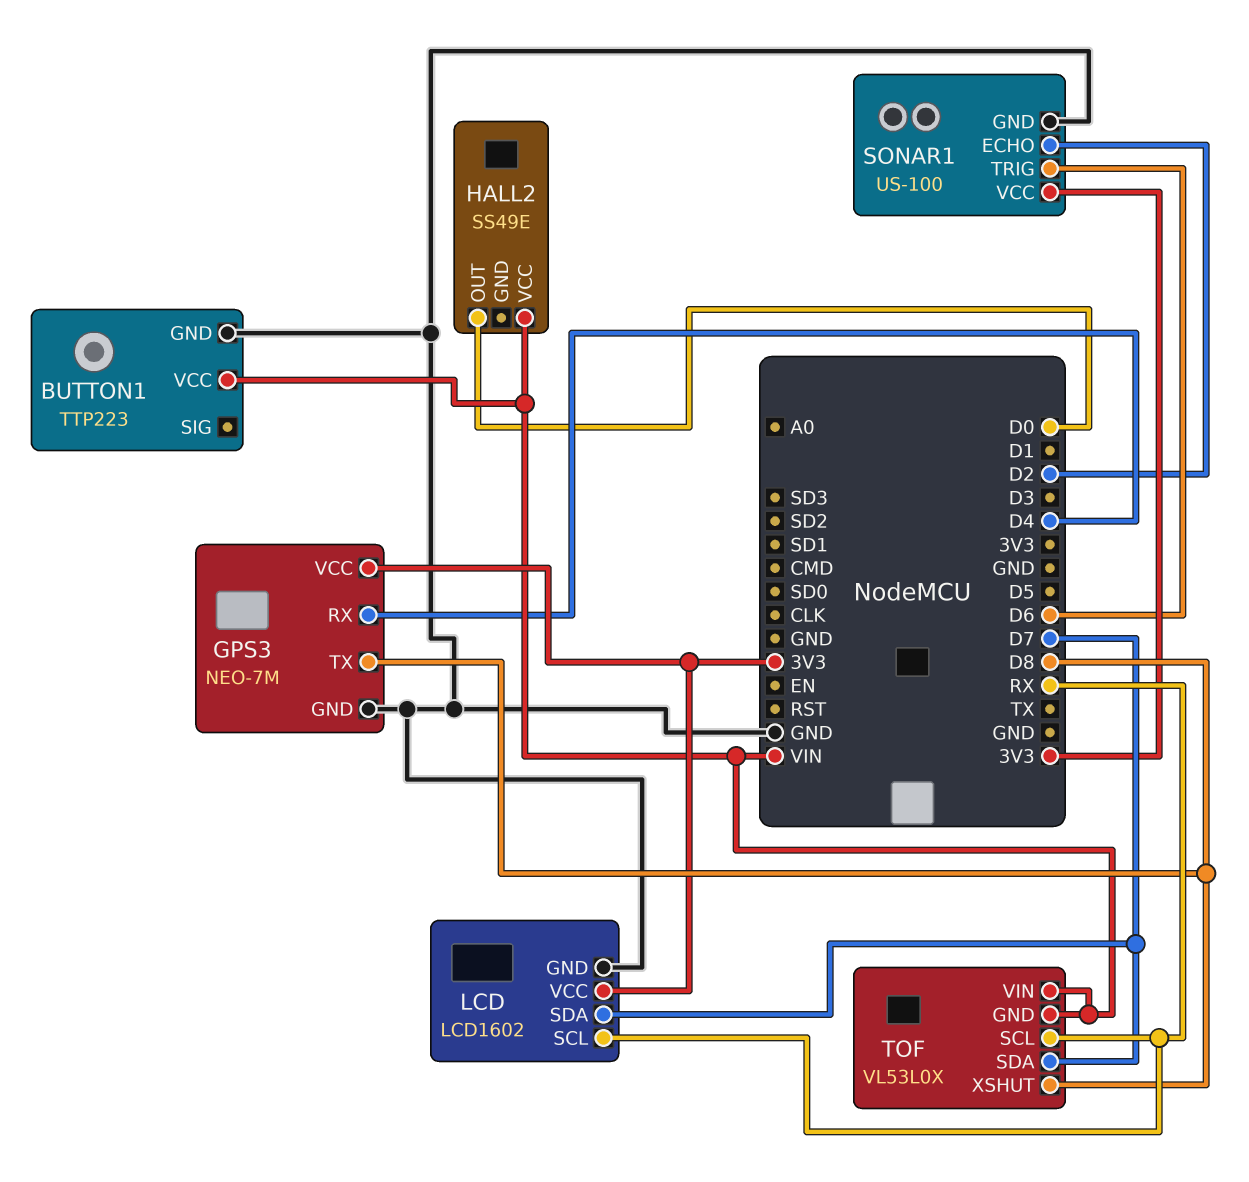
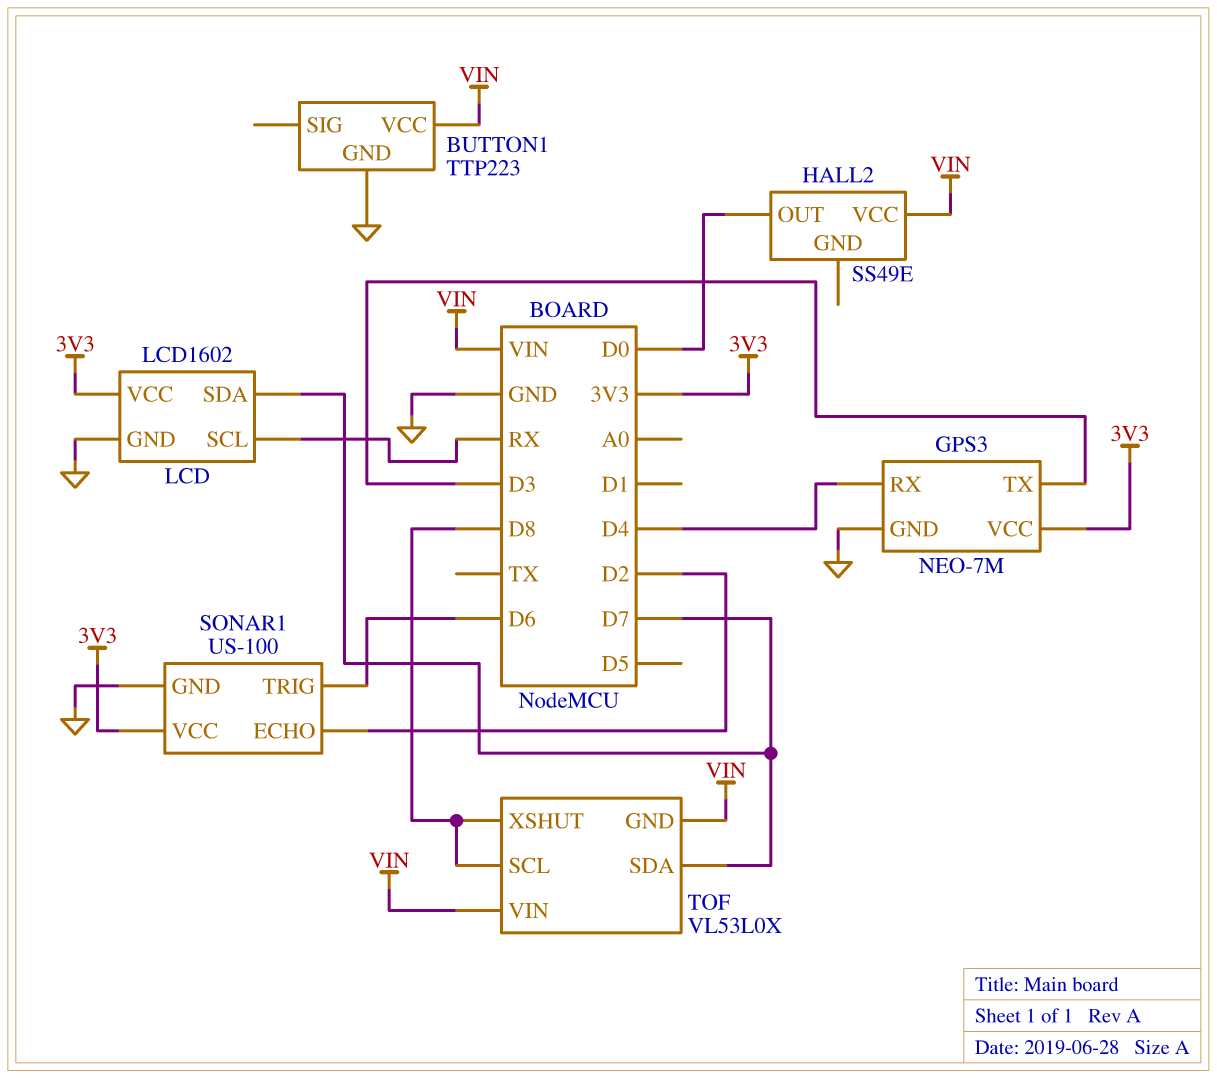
GPS3 pin TX: D8 -> D3
TOF pin SCL: RX -> D8

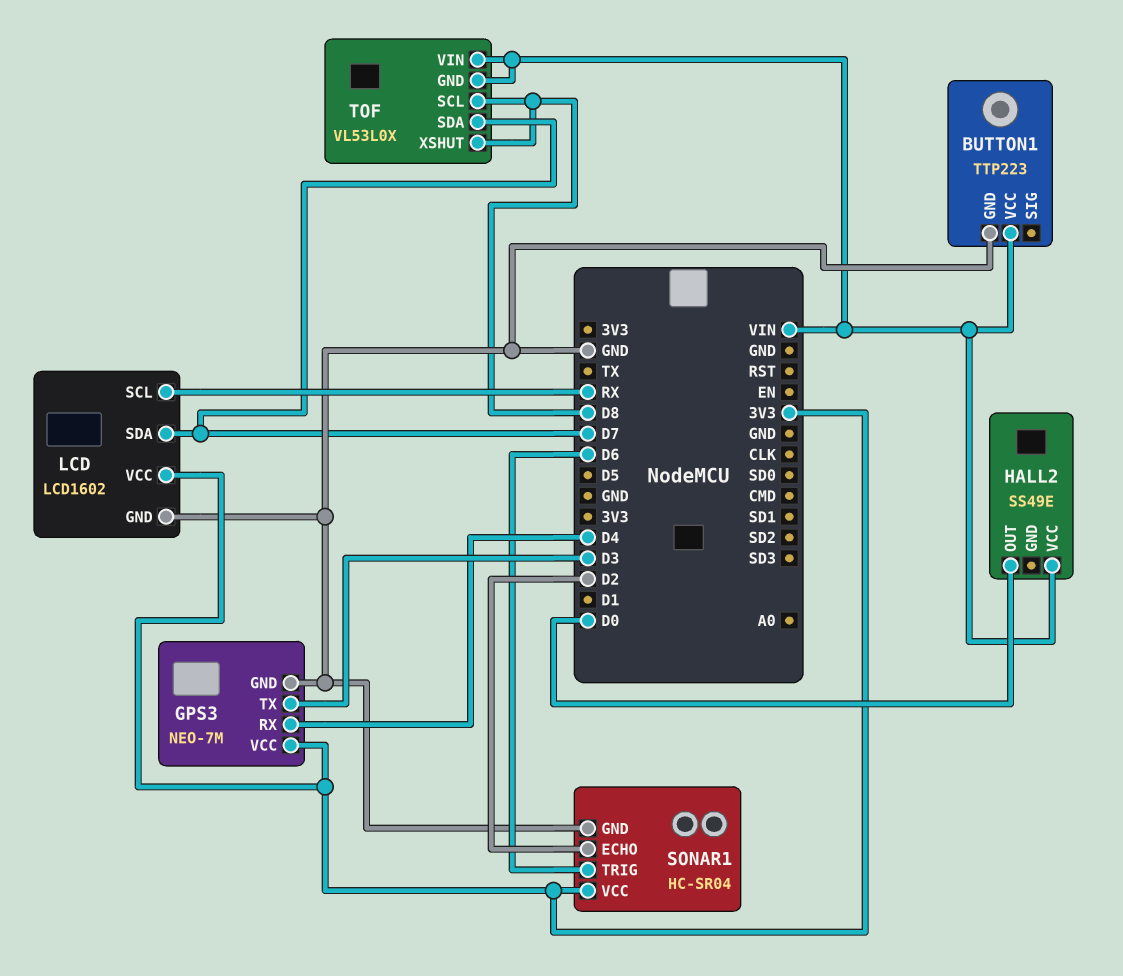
SONAR1: US-100 -> HC-SR04

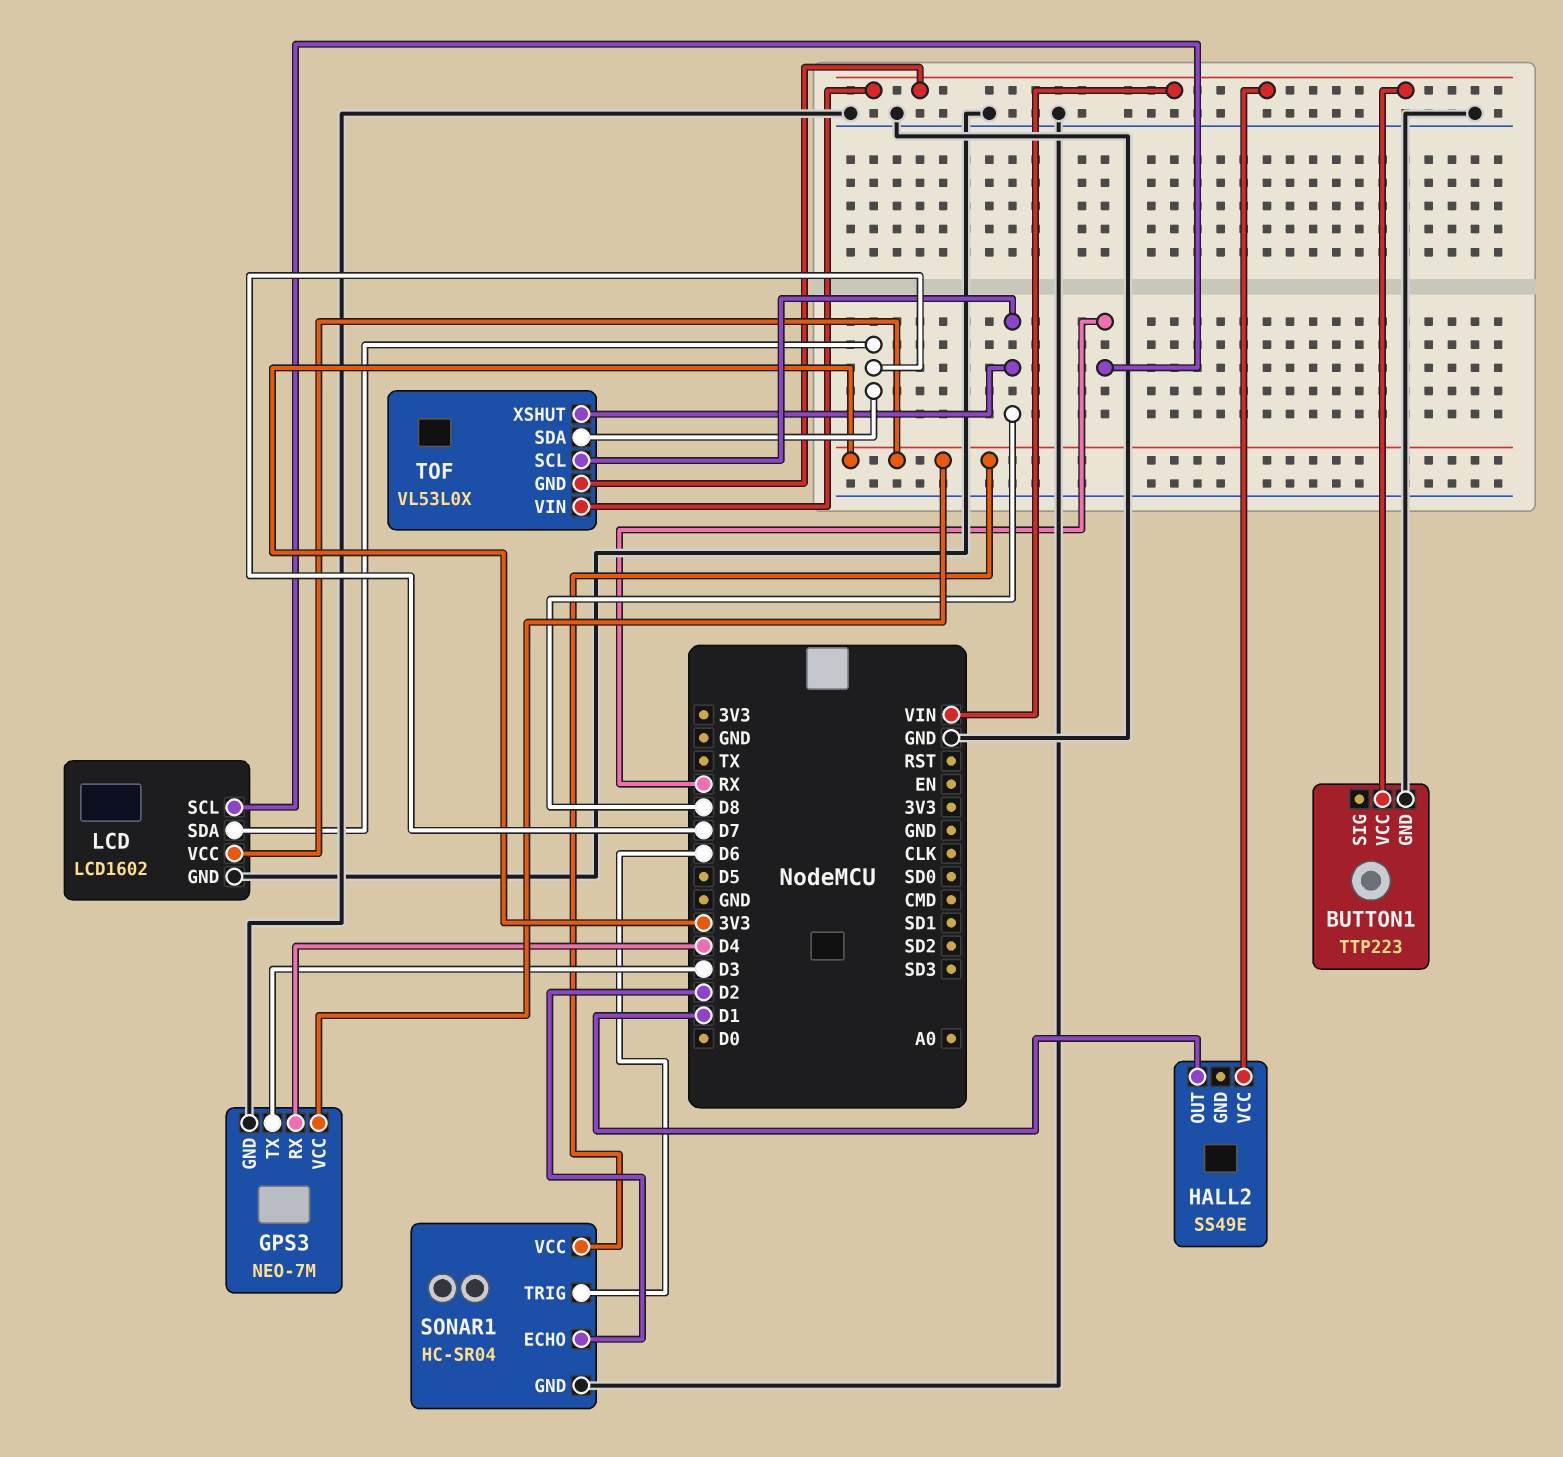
HALL2 pin OUT: D0 -> D1

